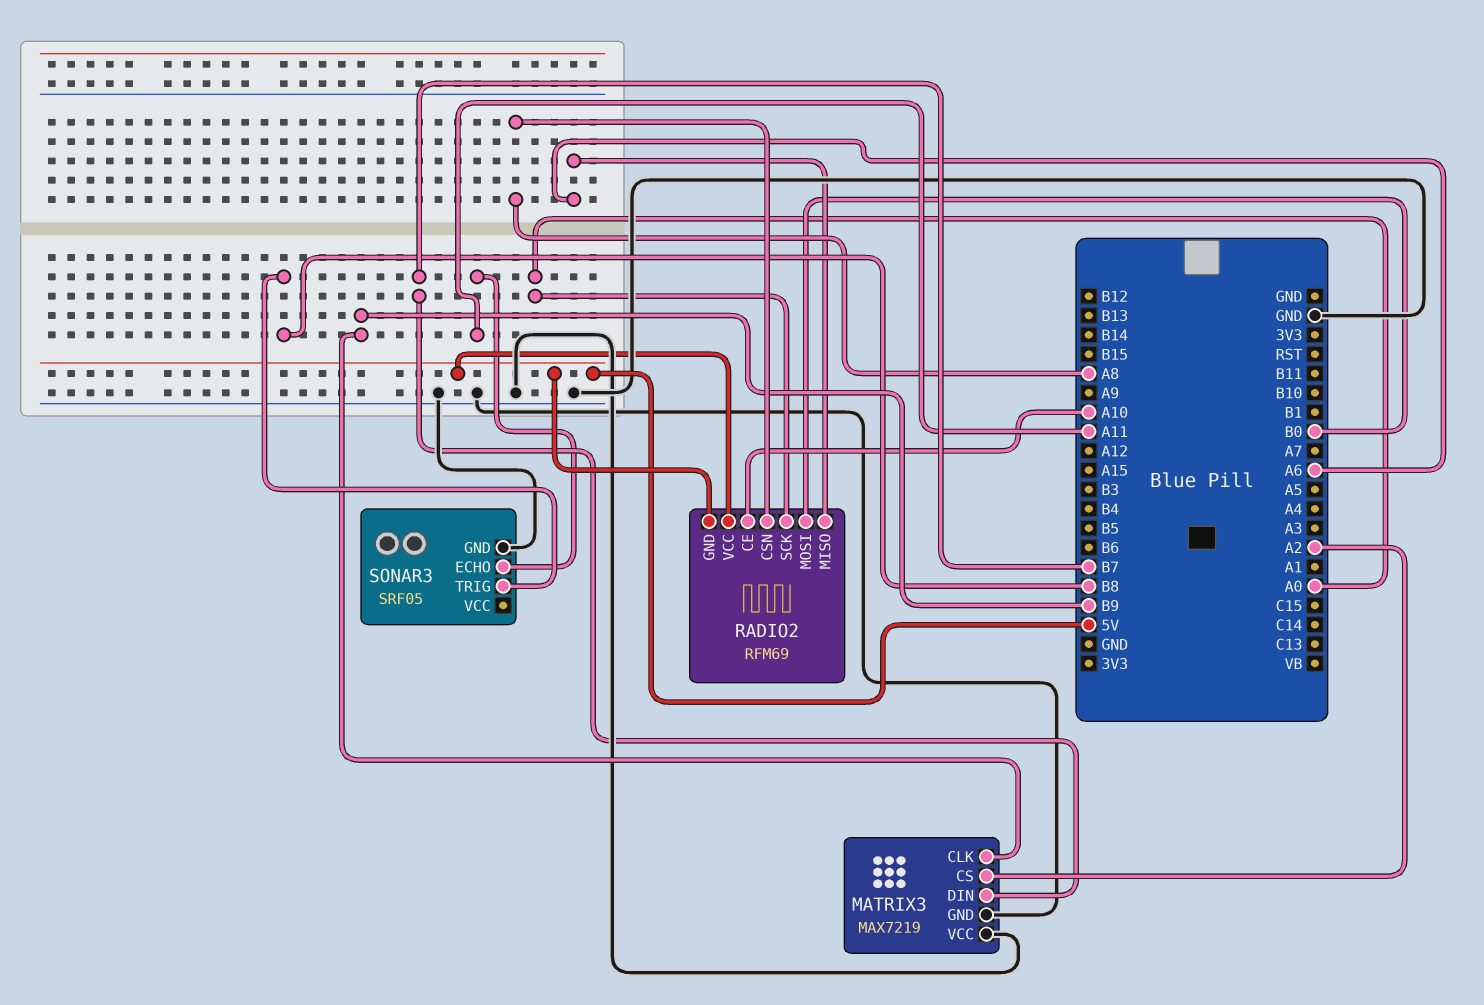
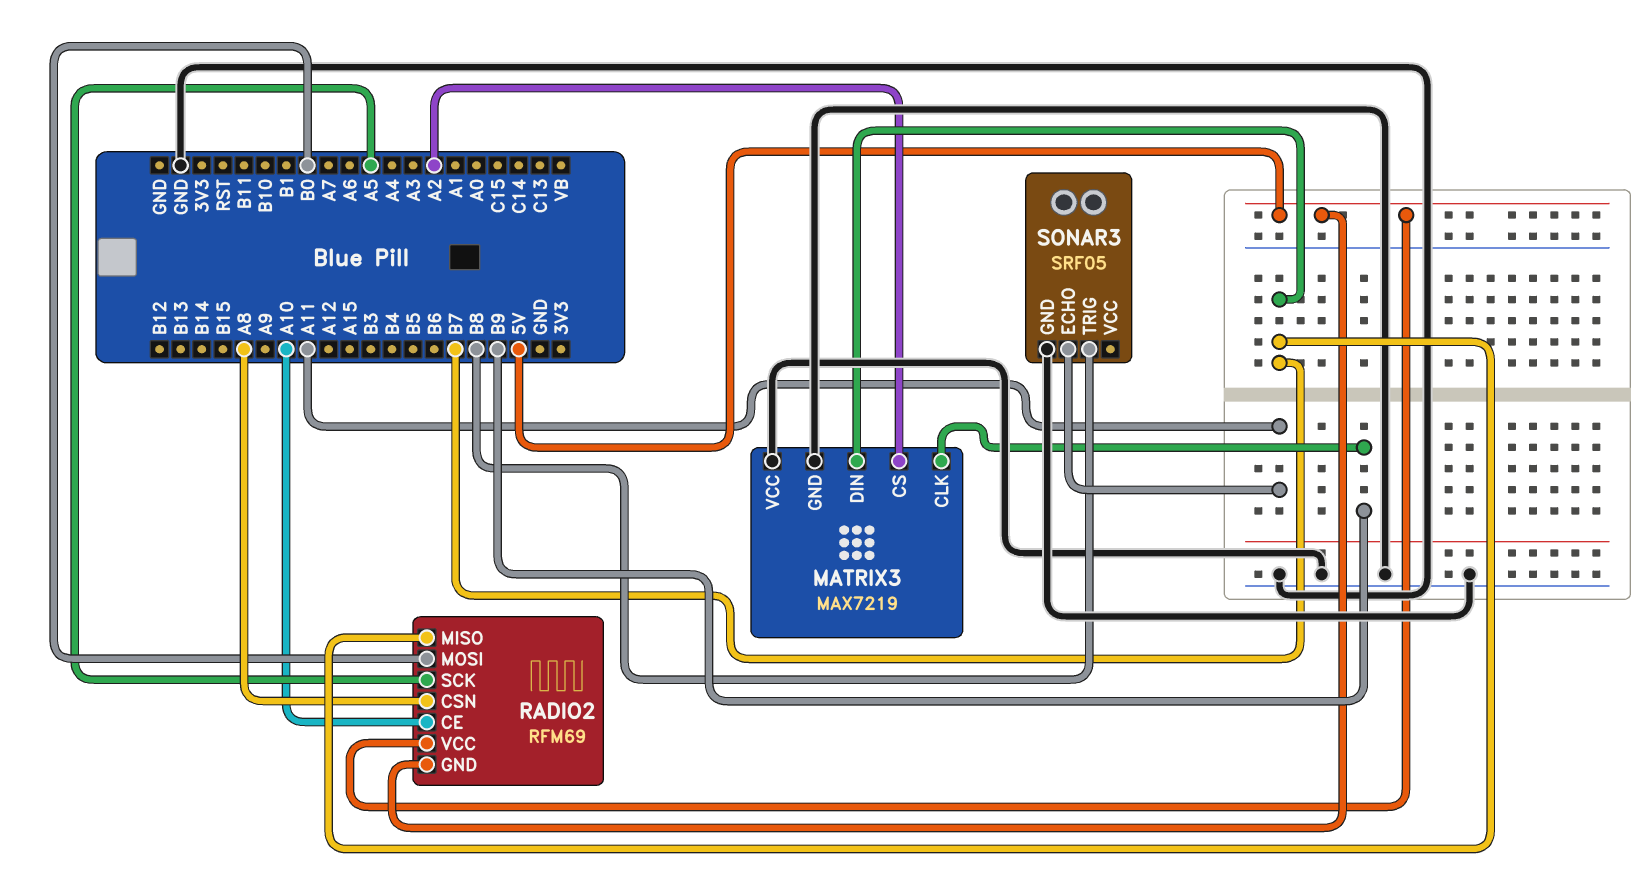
RADIO2 pin MISO: A6 -> B7
RADIO2 pin SCK: A0 -> A5

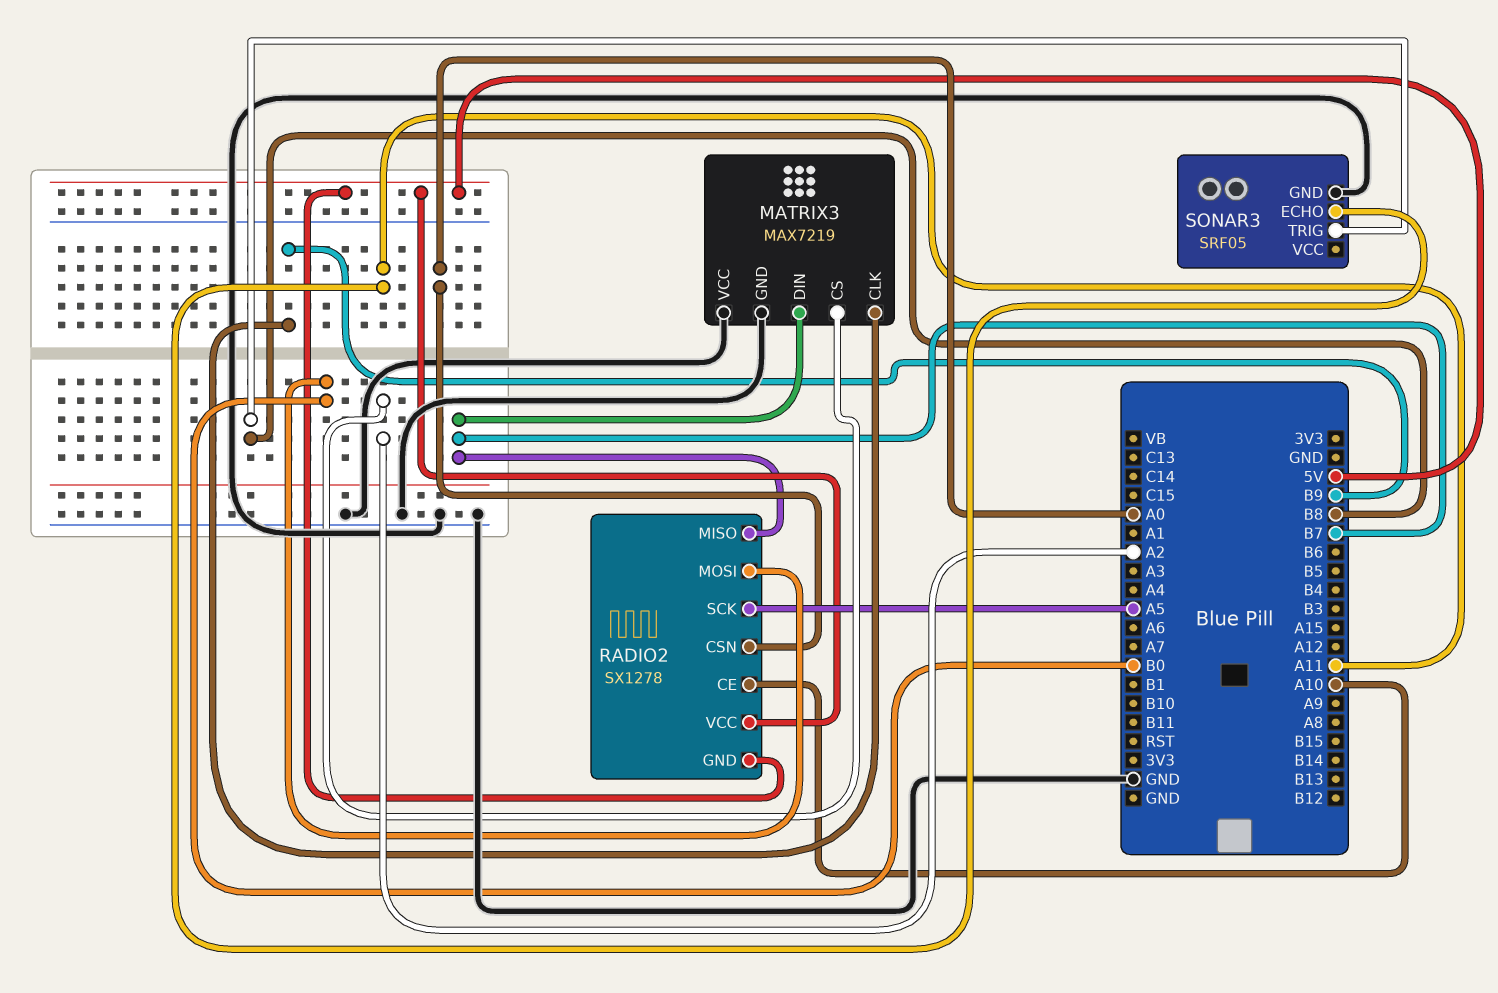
RADIO2: RFM69 -> SX1278
RADIO2 pin CSN: A8 -> A0

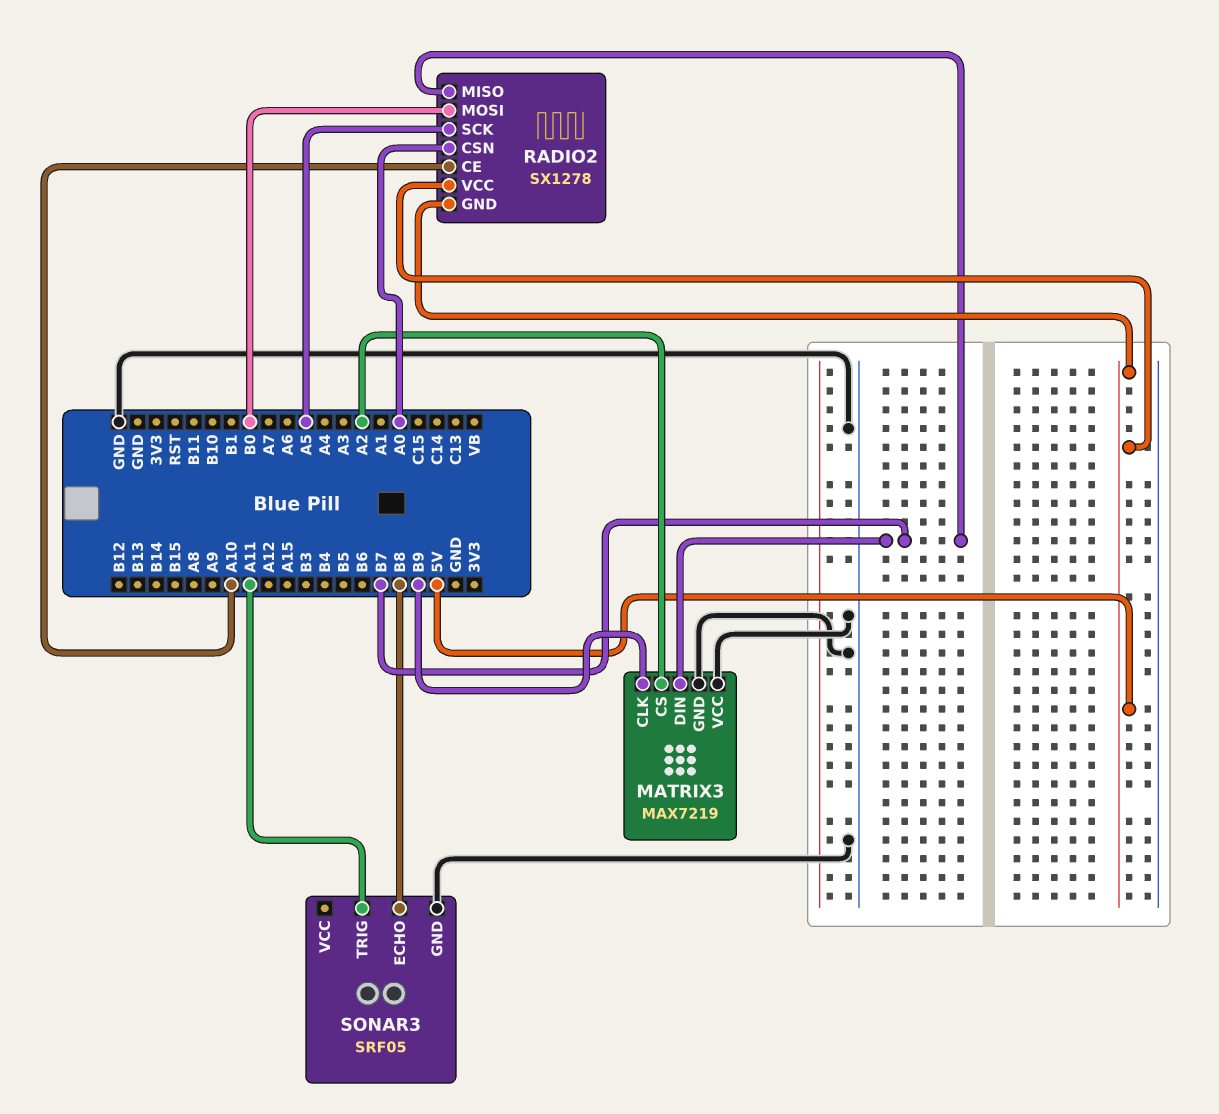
SONAR3 pin ECHO: A11 -> B8
SONAR3 pin TRIG: B8 -> A11

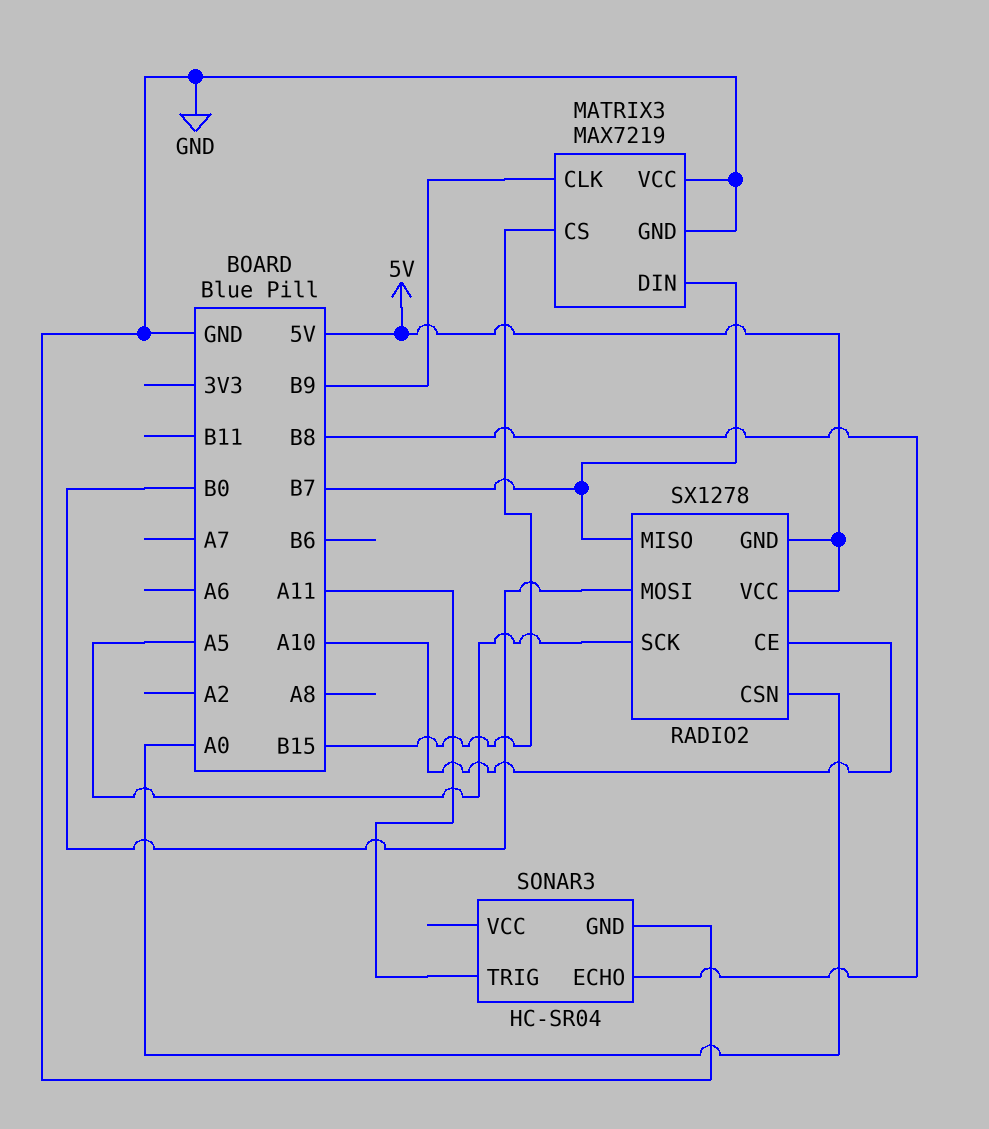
MATRIX3 pin CS: A2 -> B15
SONAR3: SRF05 -> HC-SR04

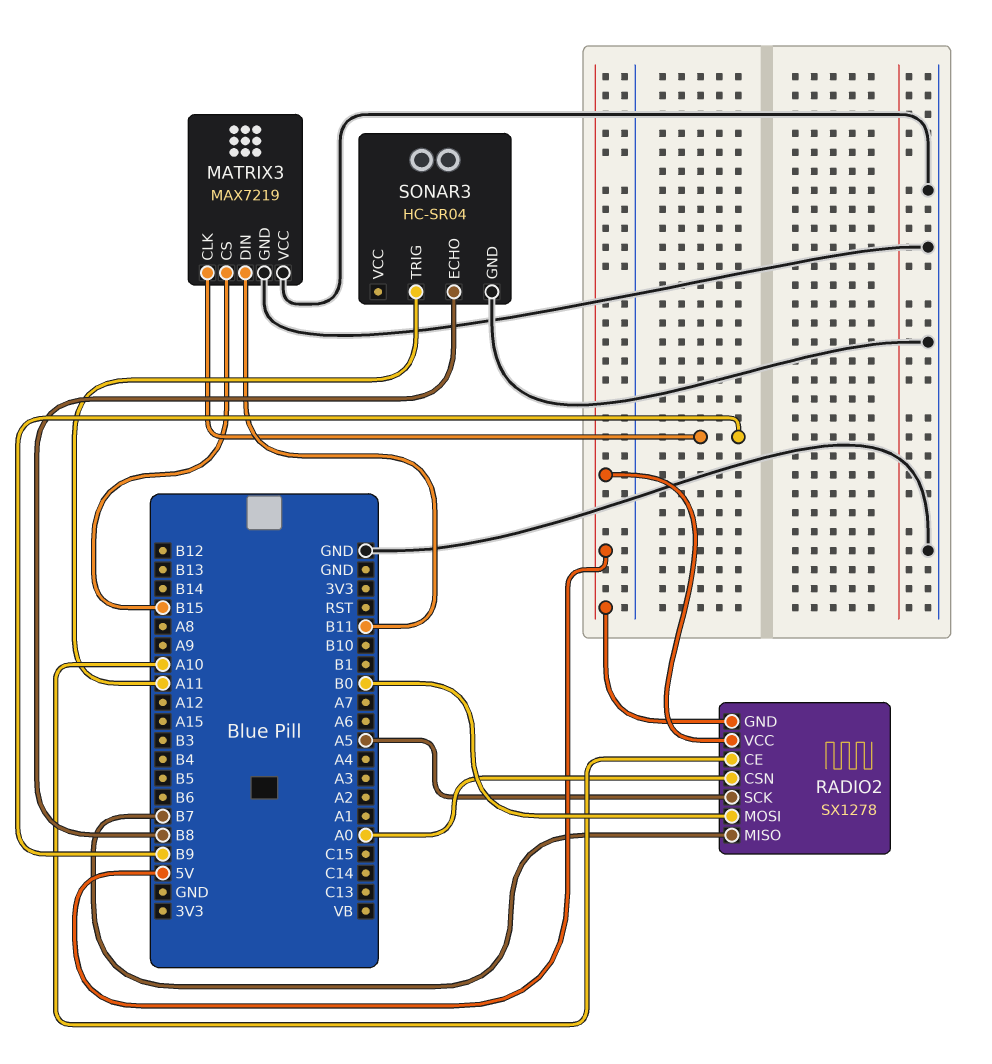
MATRIX3 pin DIN: B7 -> B11

